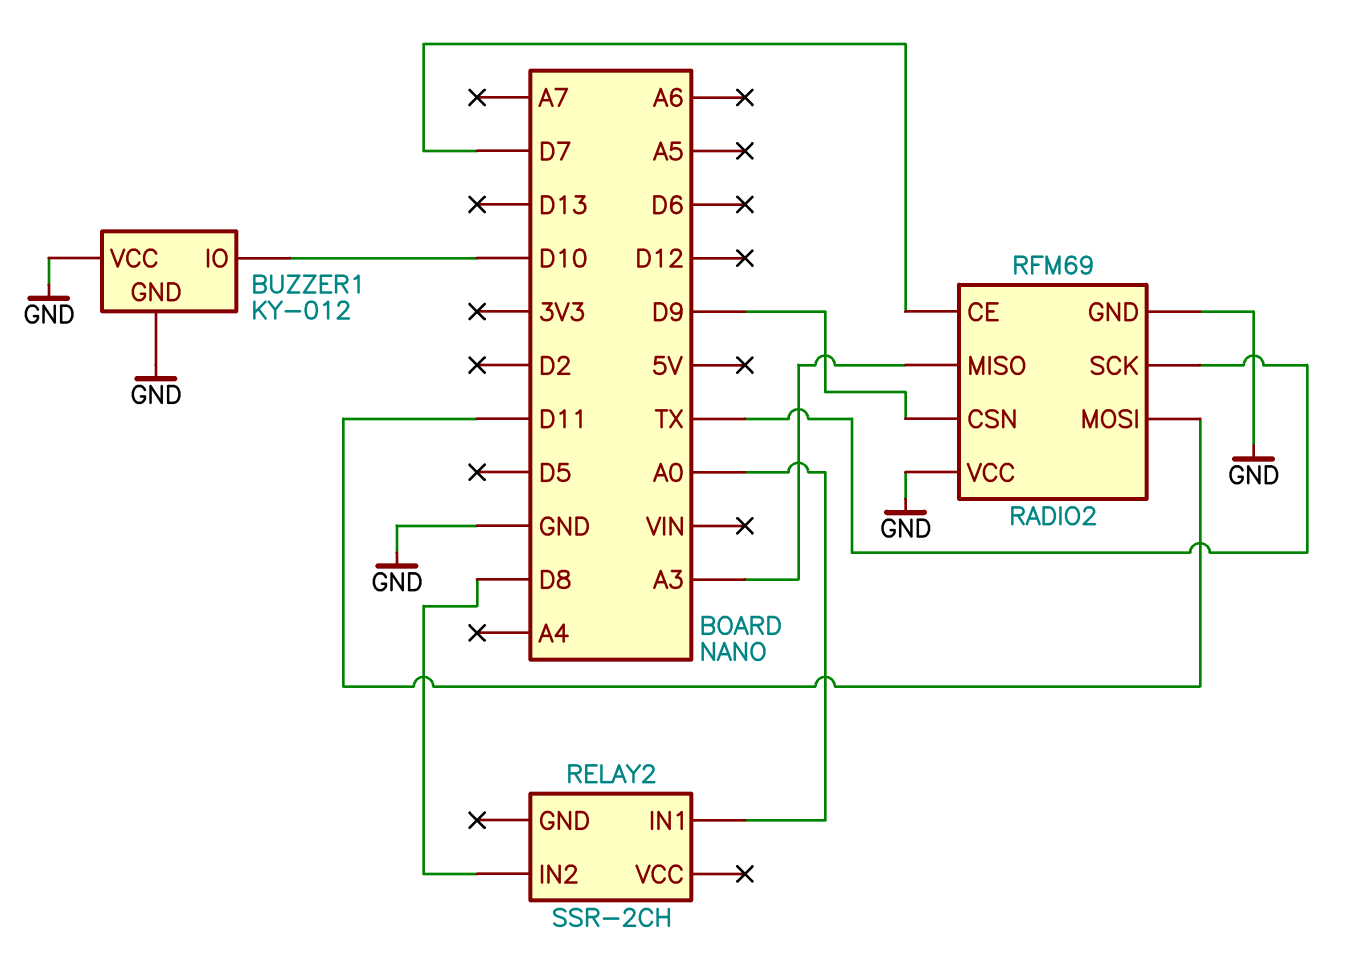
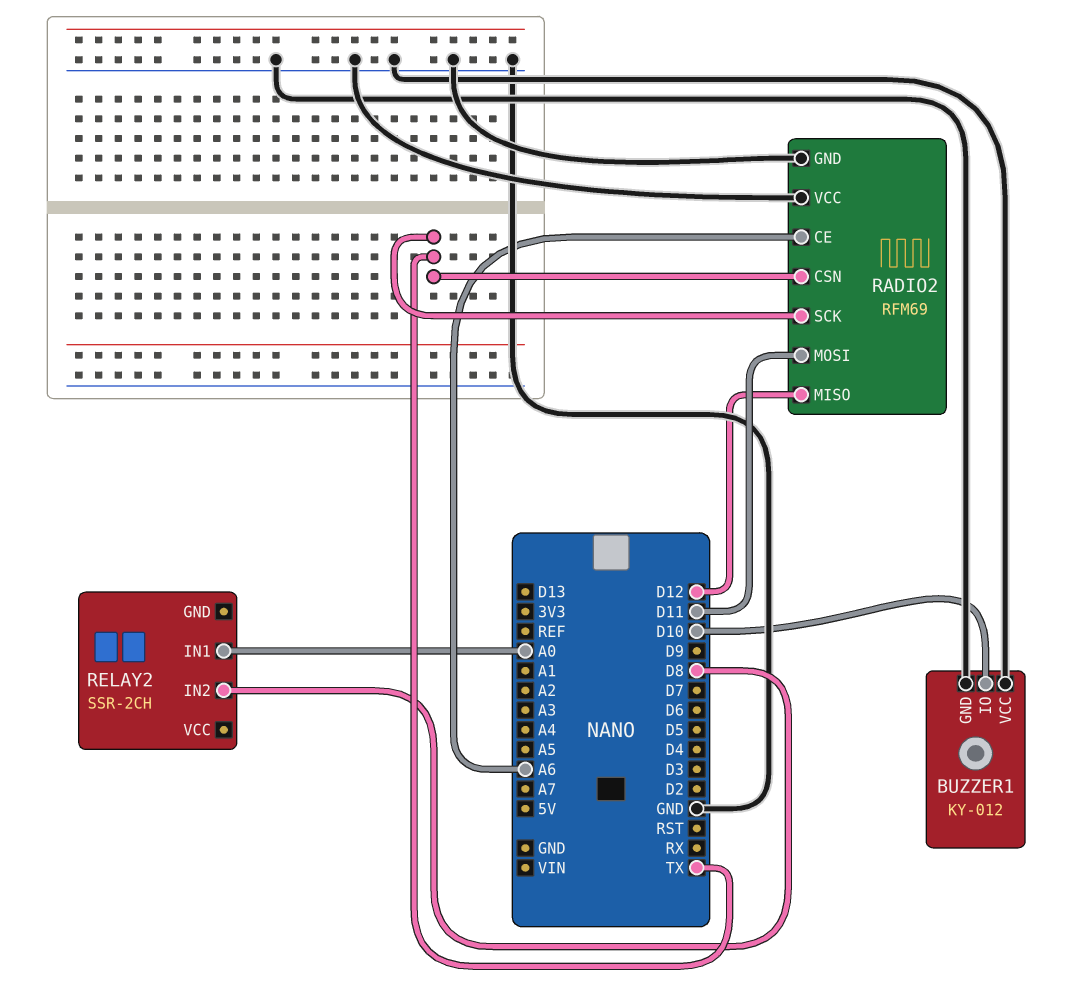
RADIO2 pin CE: D7 -> A6
RADIO2 pin CSN: D9 -> TX
RADIO2 pin MISO: A3 -> D12

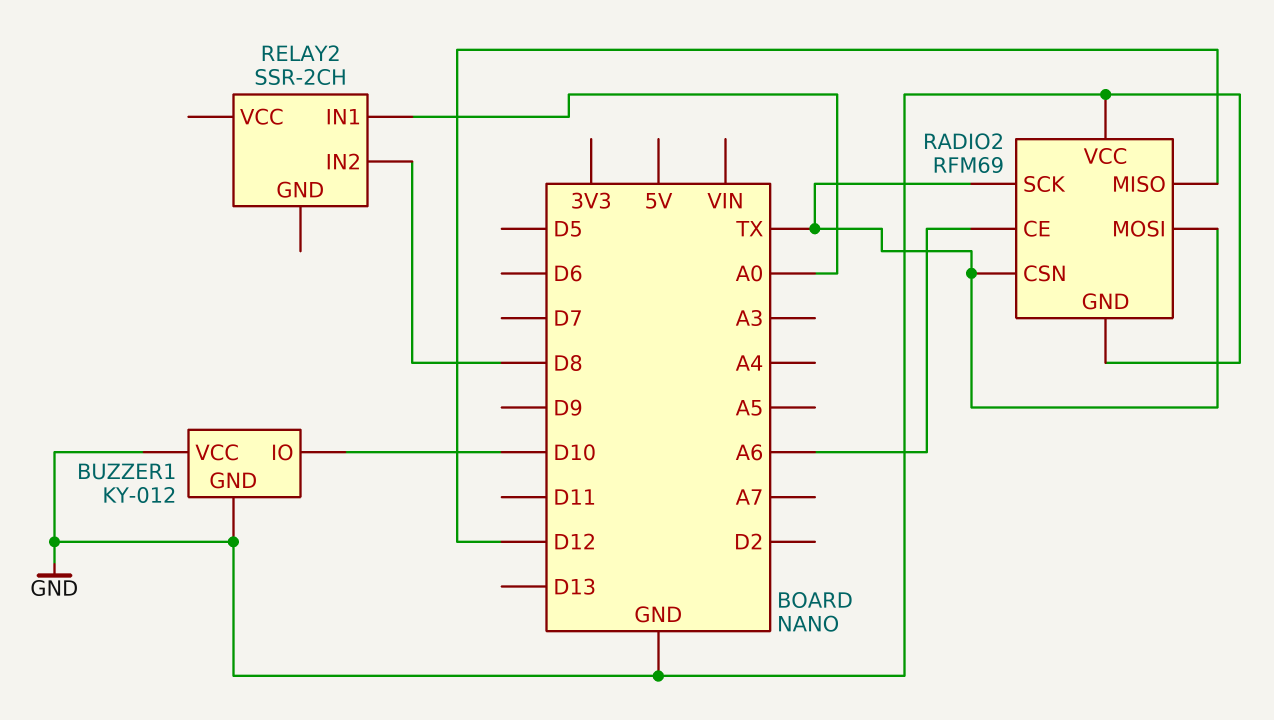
RADIO2 pin MOSI: D11 -> TX

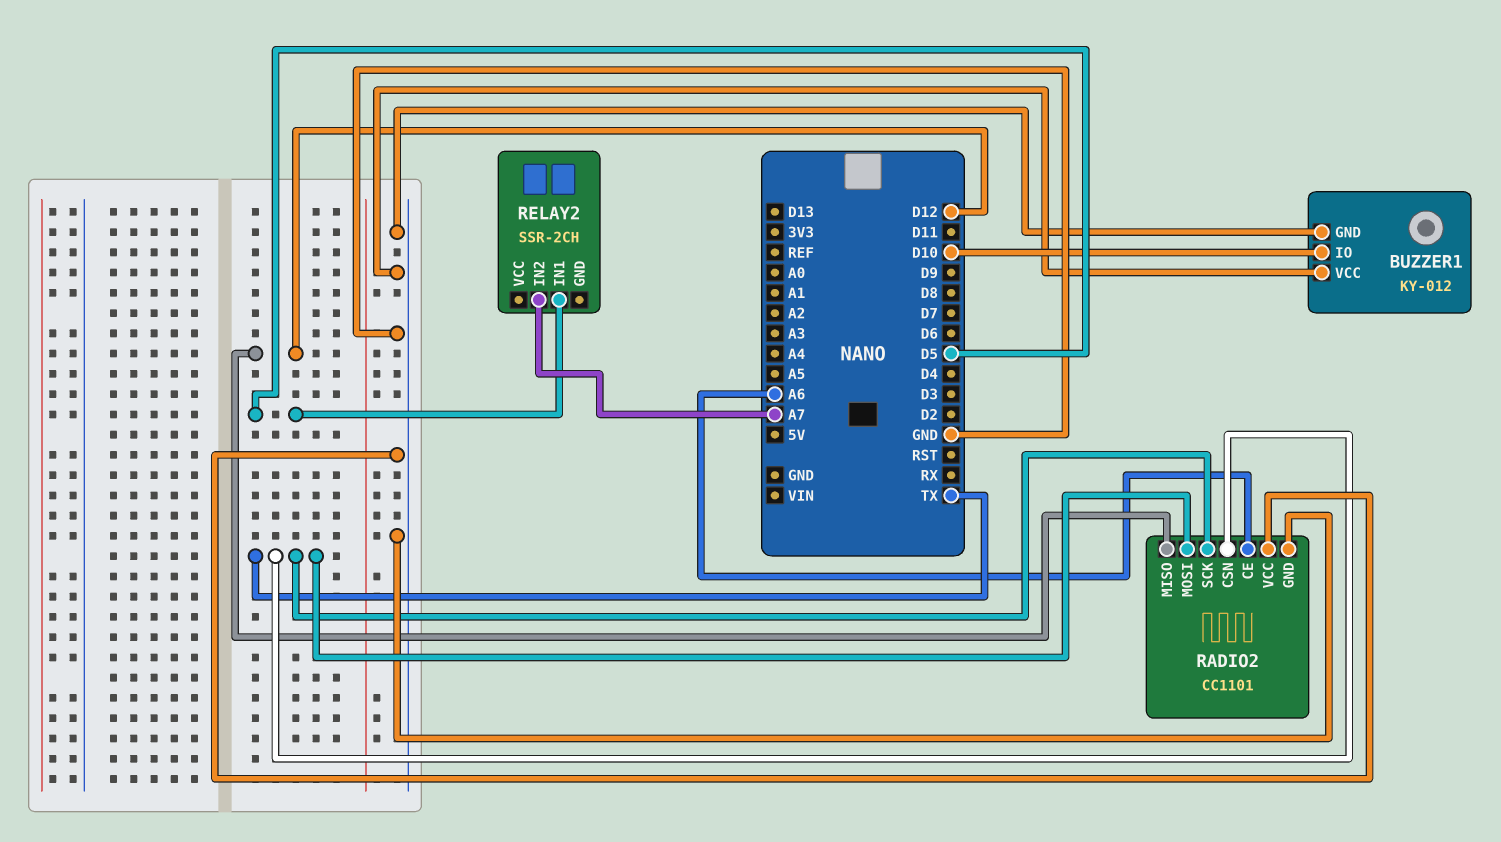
RADIO2: RFM69 -> CC1101
RELAY2 pin IN1: A0 -> D5
RELAY2 pin IN2: D8 -> A7

